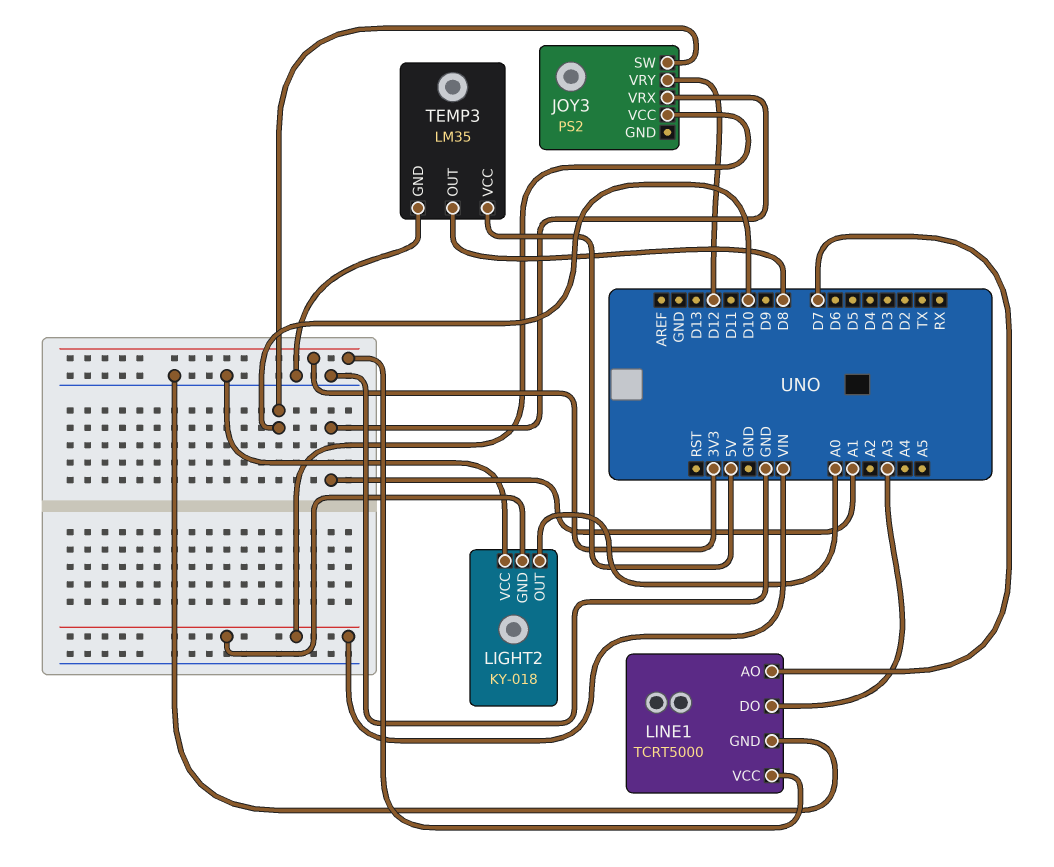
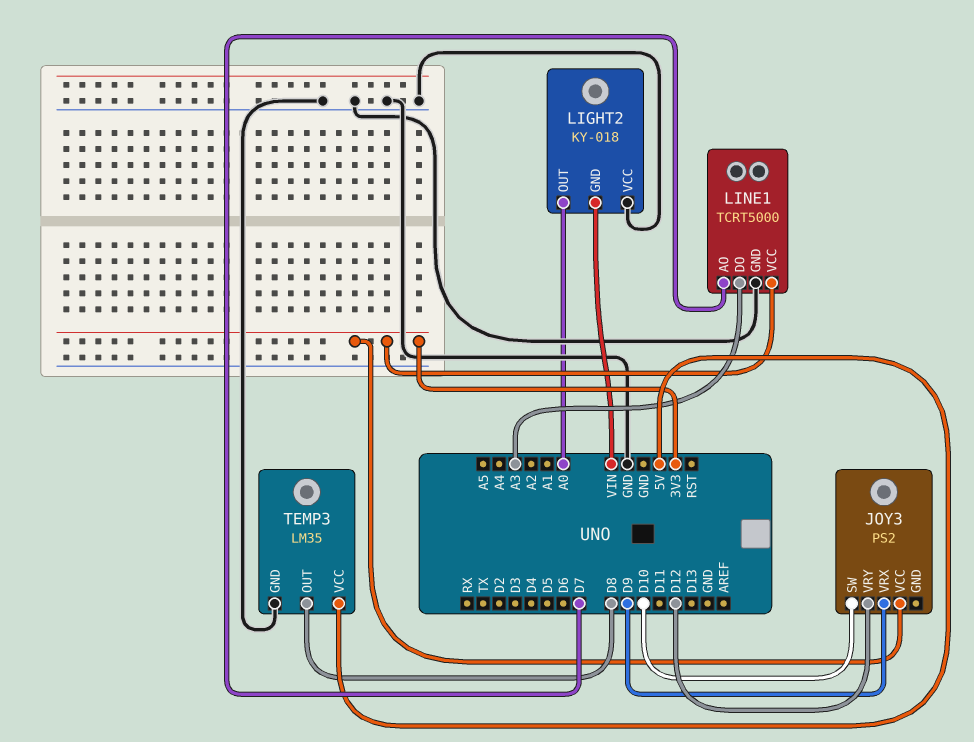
JOY3 pin VCC: VIN -> 3V3
JOY3 pin VRX: A1 -> D9

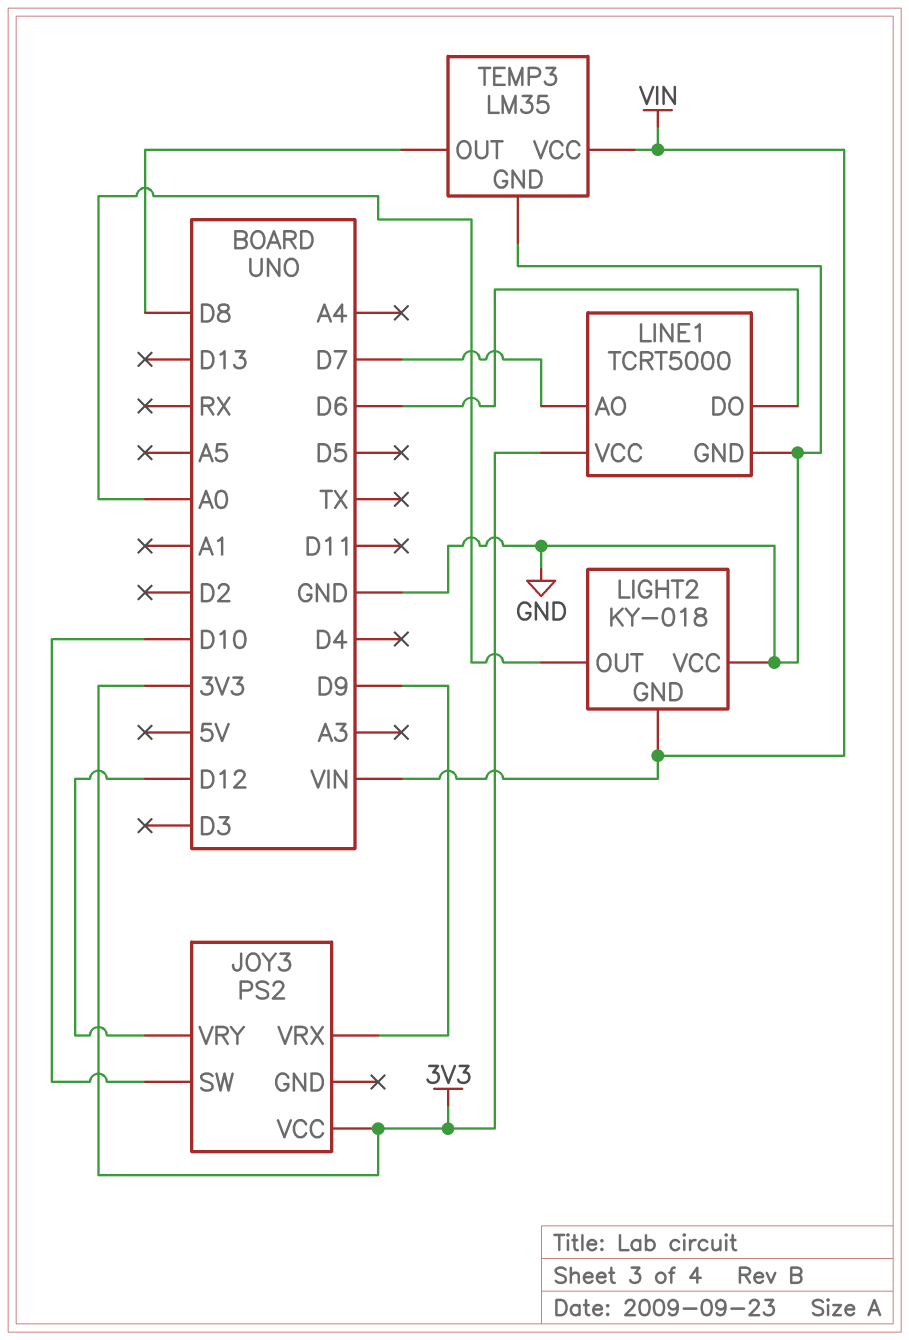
LINE1 pin DO: A3 -> D6
TEMP3 pin VCC: 5V -> VIN

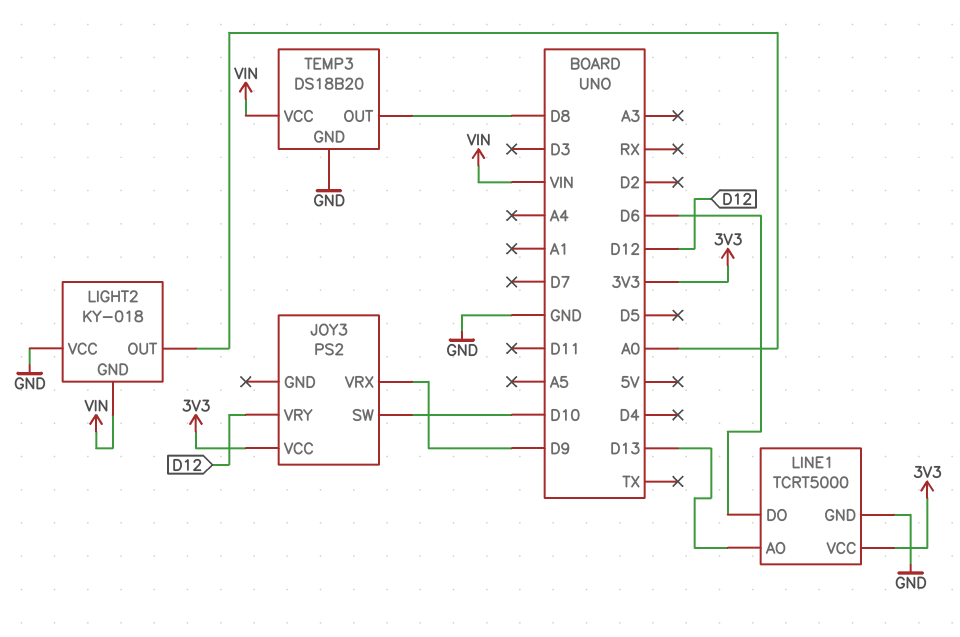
LINE1 pin AO: D7 -> D13
TEMP3: LM35 -> DS18B20

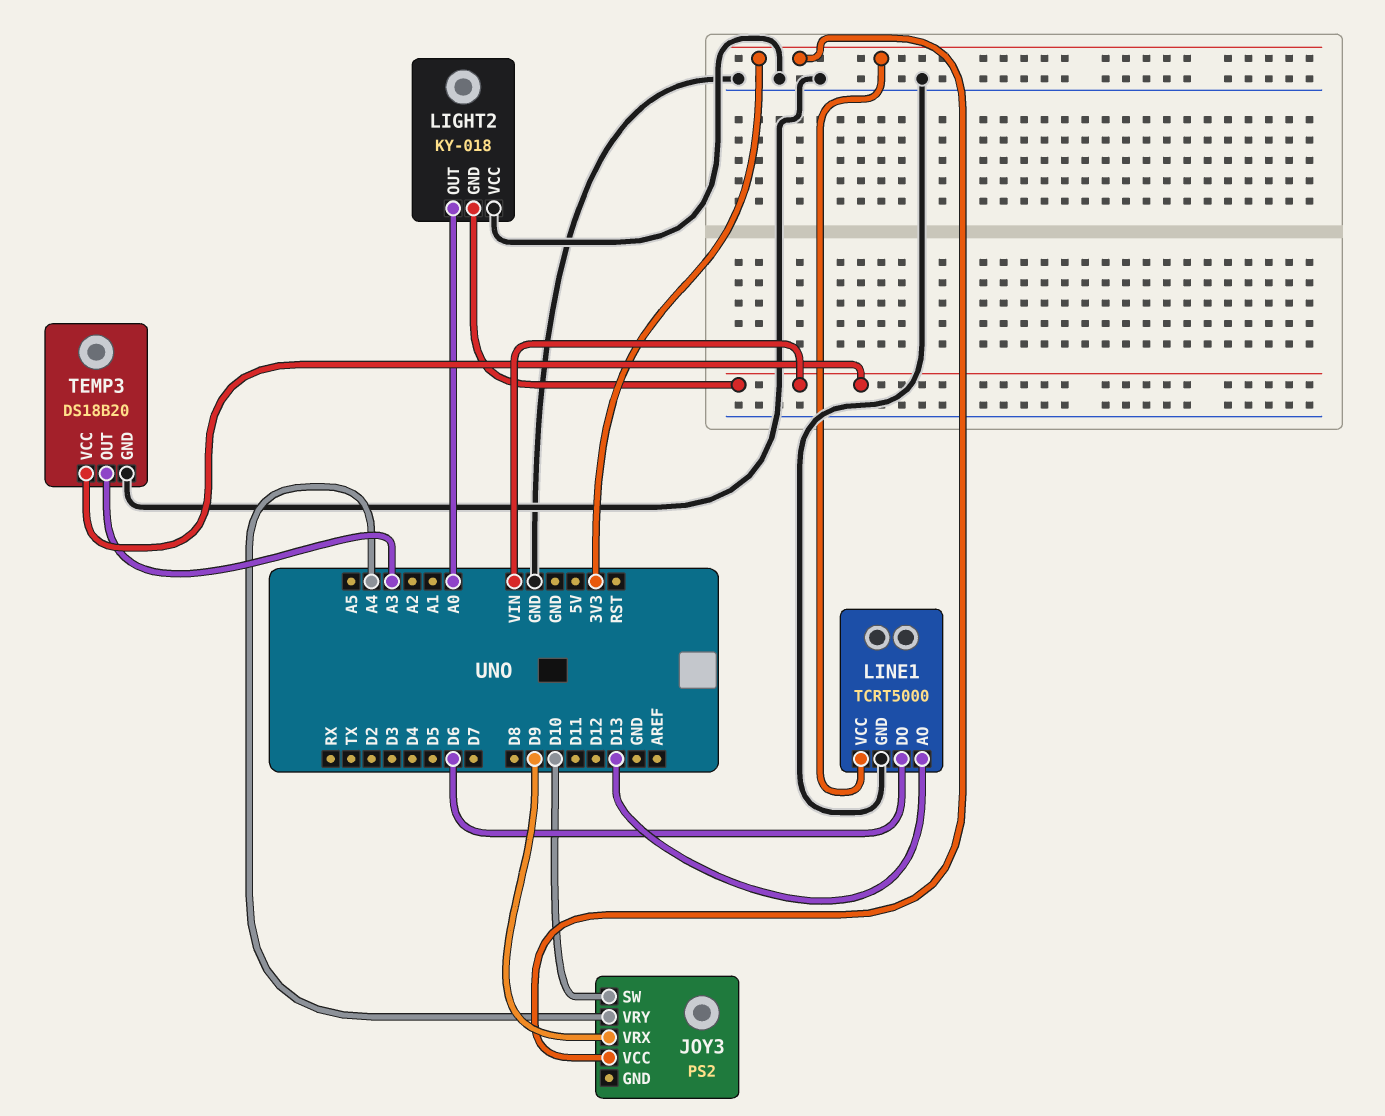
JOY3 pin VRY: D12 -> A4
TEMP3 pin OUT: D8 -> A3

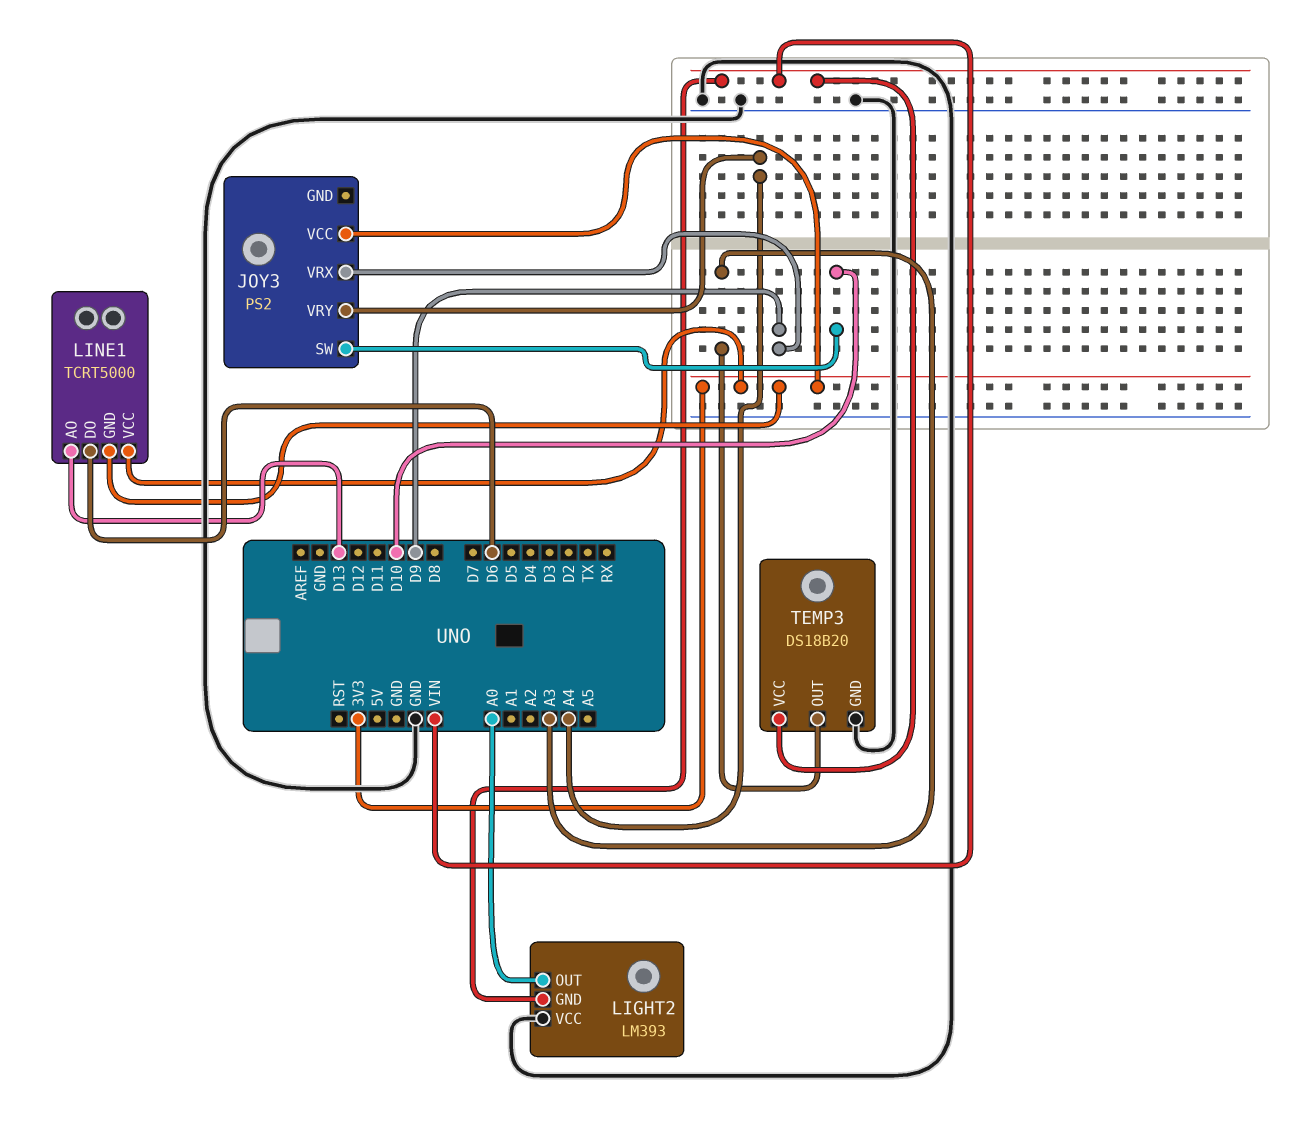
LIGHT2: KY-018 -> LM393
LINE1 pin GND: GND -> 3V3

